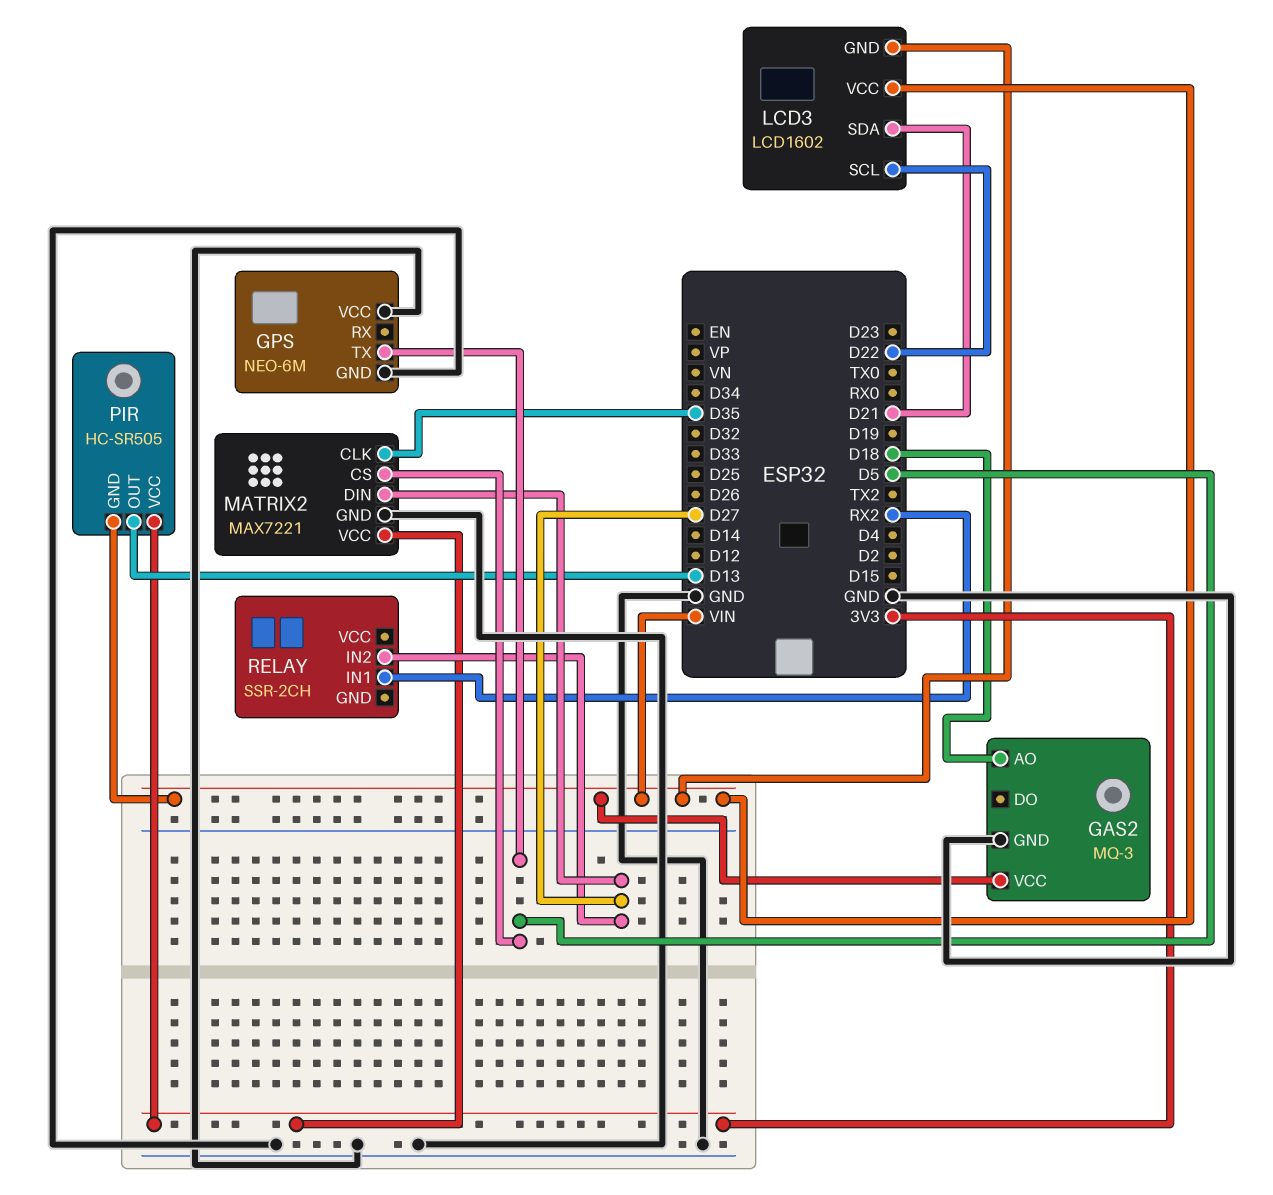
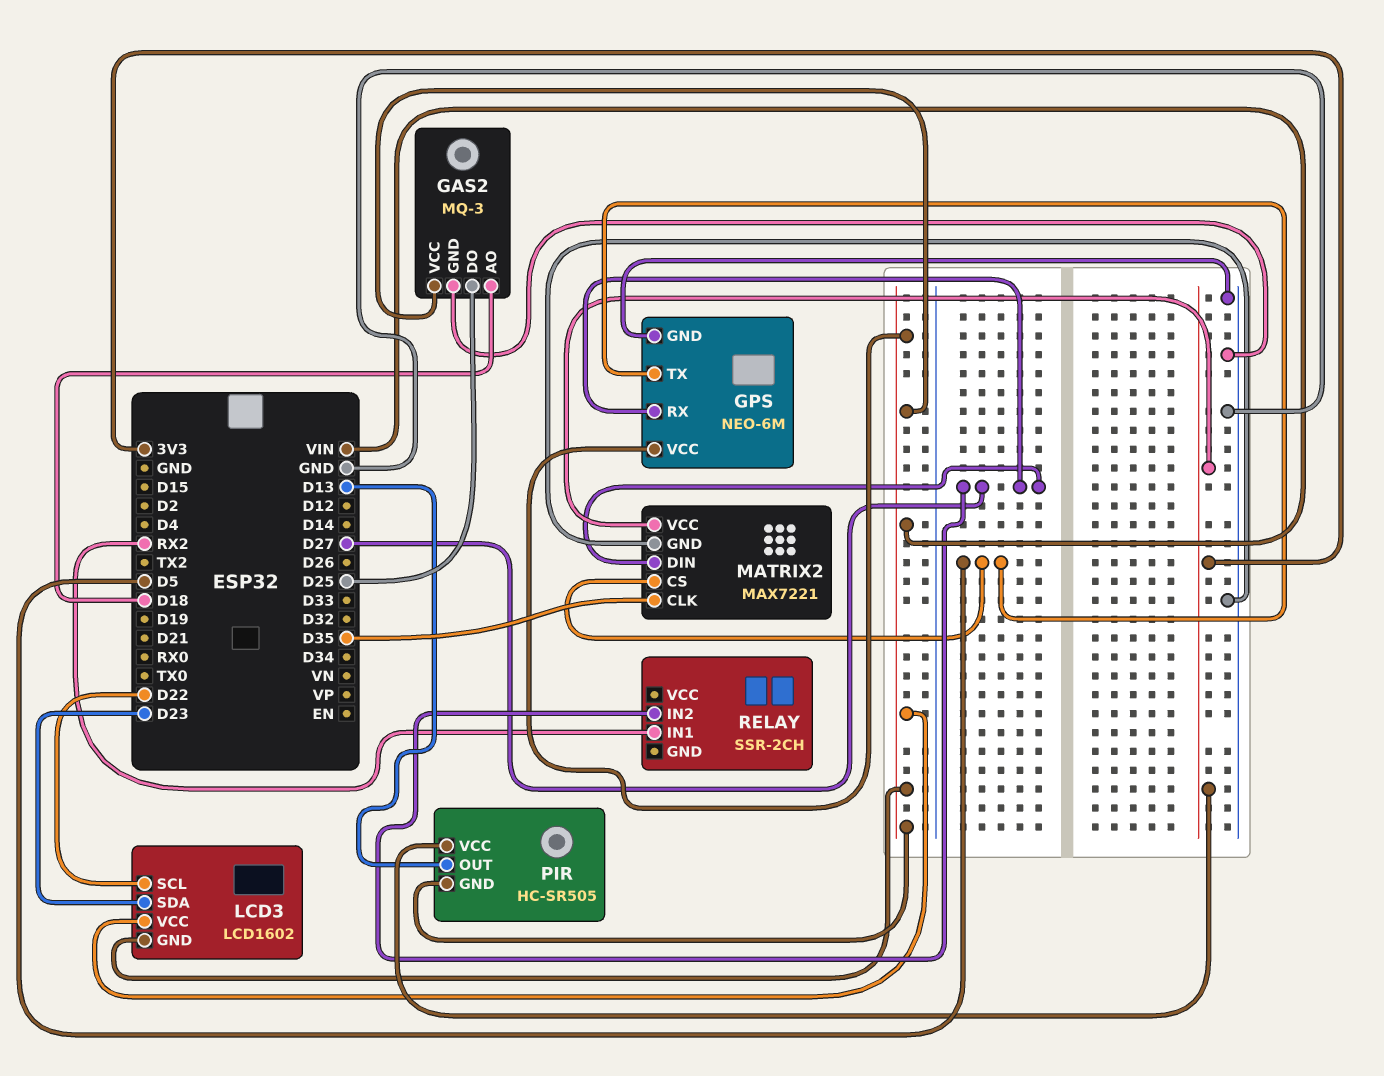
GAS2 pin DO: none -> D25
GPS pin RX: none -> D27
GPS pin VCC: GND -> VIN
LCD3 pin SDA: D21 -> D23

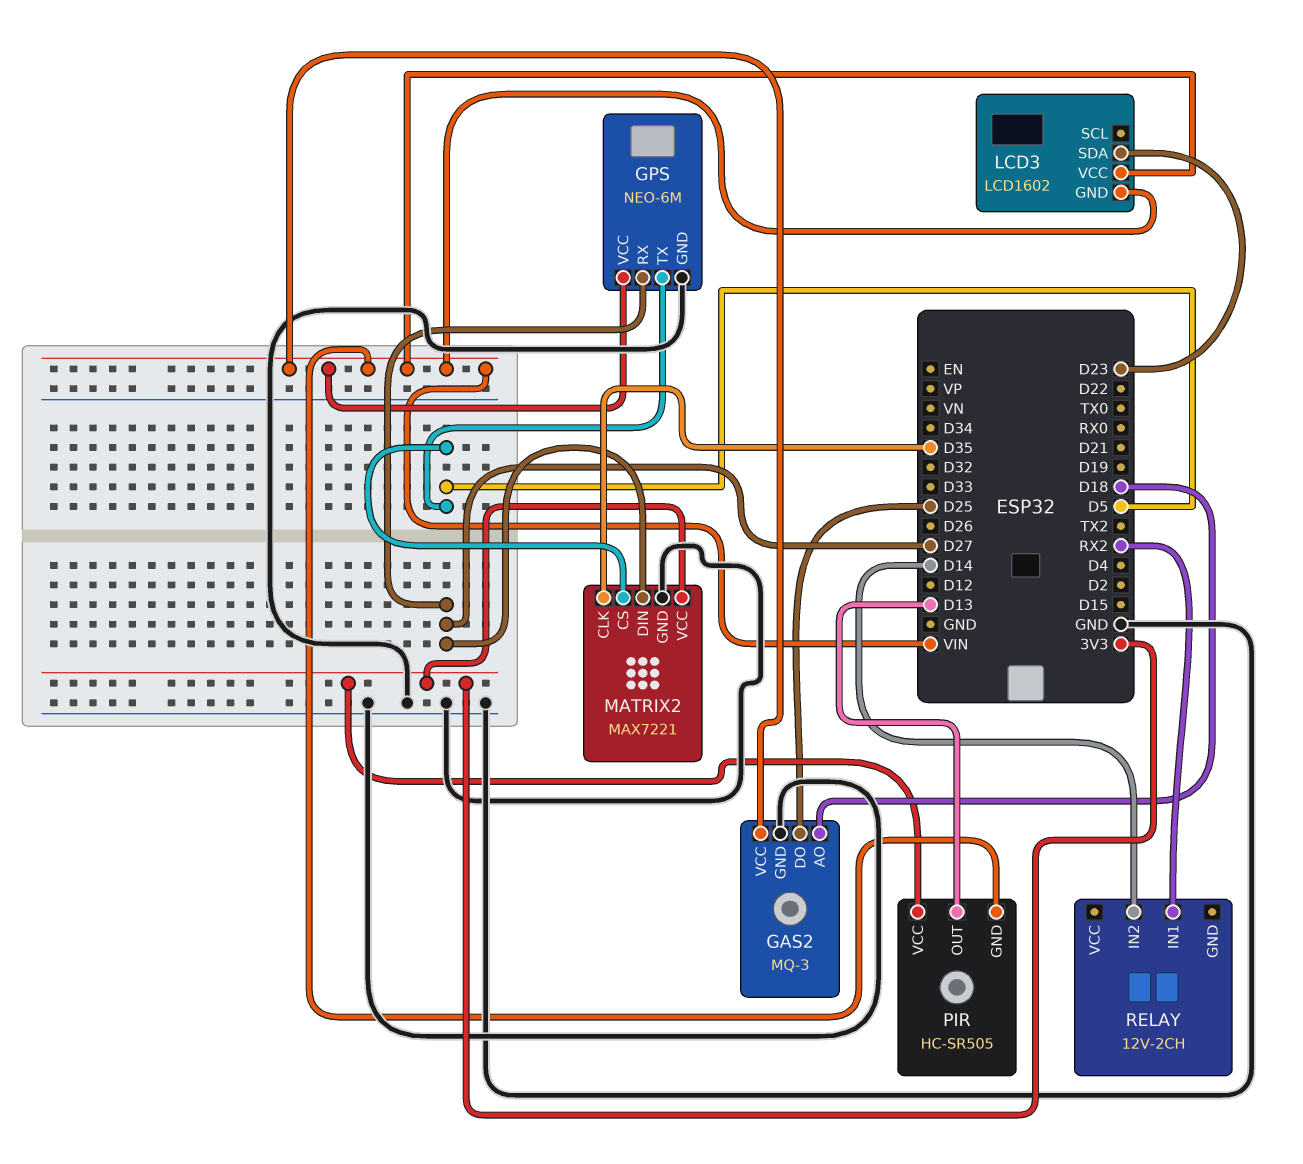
LCD3 pin SCL: D22 -> none
RELAY: SSR-2CH -> 12V-2CH
RELAY pin IN2: D27 -> D14

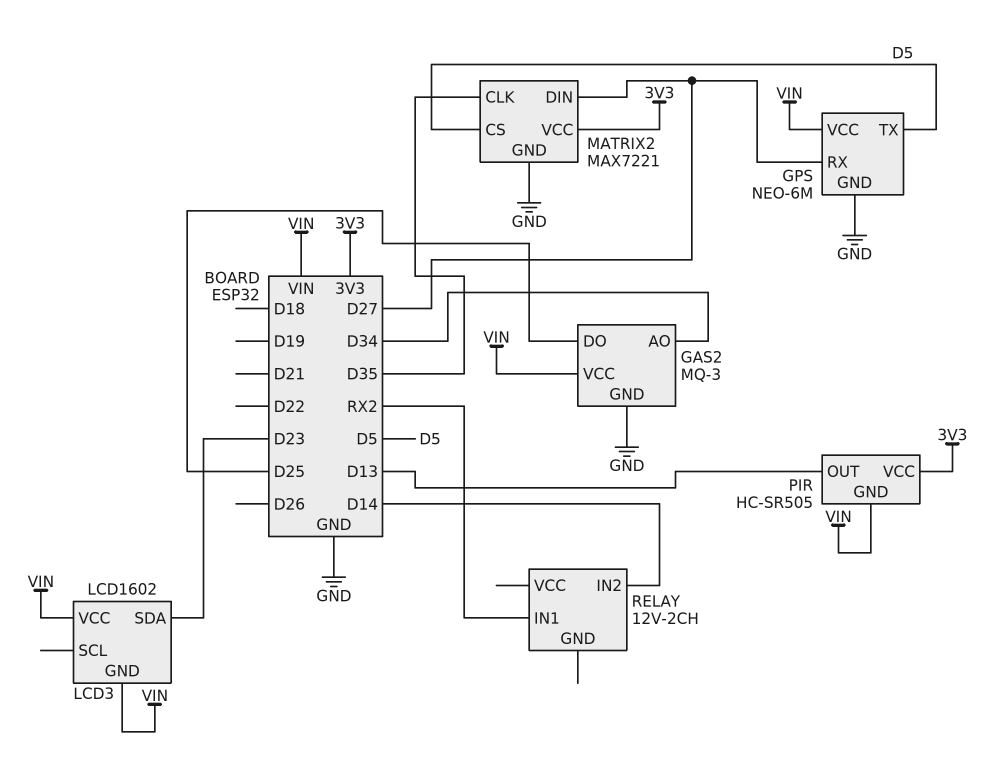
GAS2 pin AO: D18 -> D34

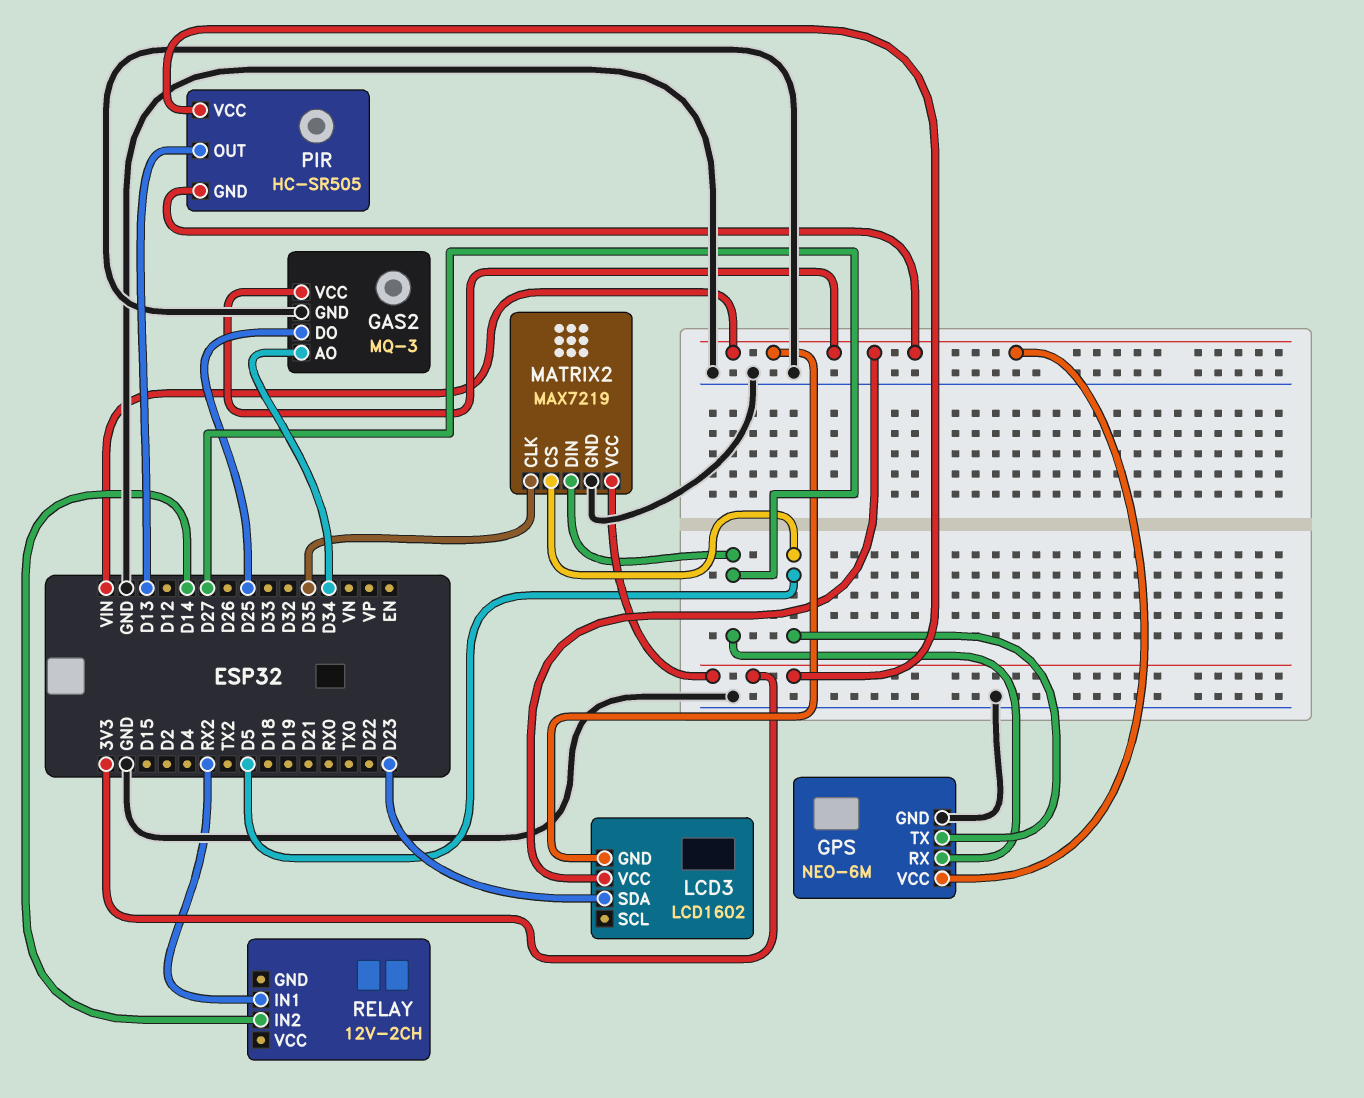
MATRIX2: MAX7221 -> MAX7219

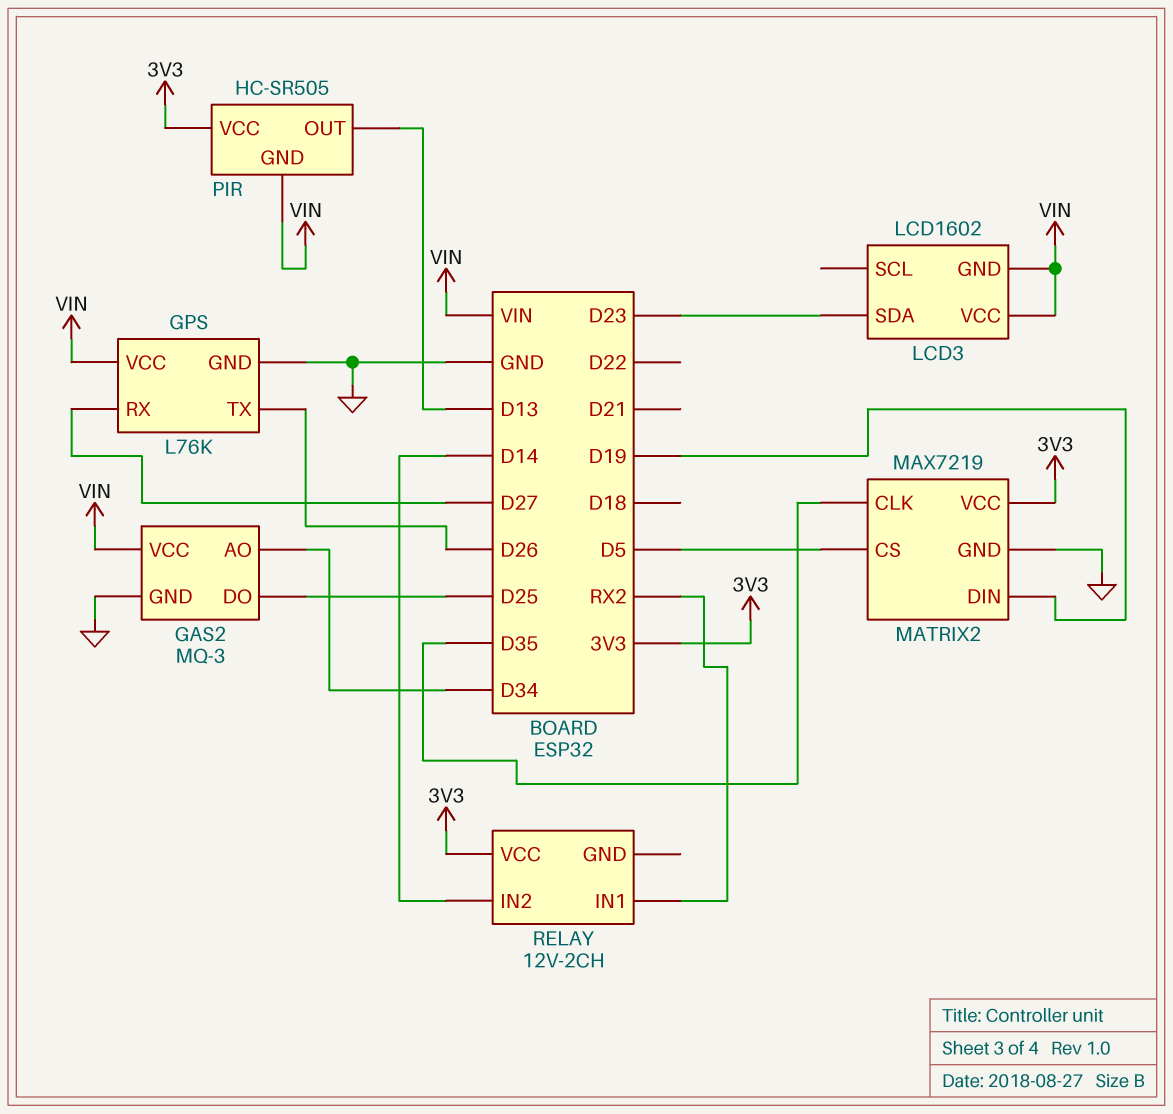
GPS: NEO-6M -> L76K
GPS pin TX: D5 -> D26
MATRIX2 pin DIN: D27 -> D19
RELAY pin VCC: none -> 3V3

